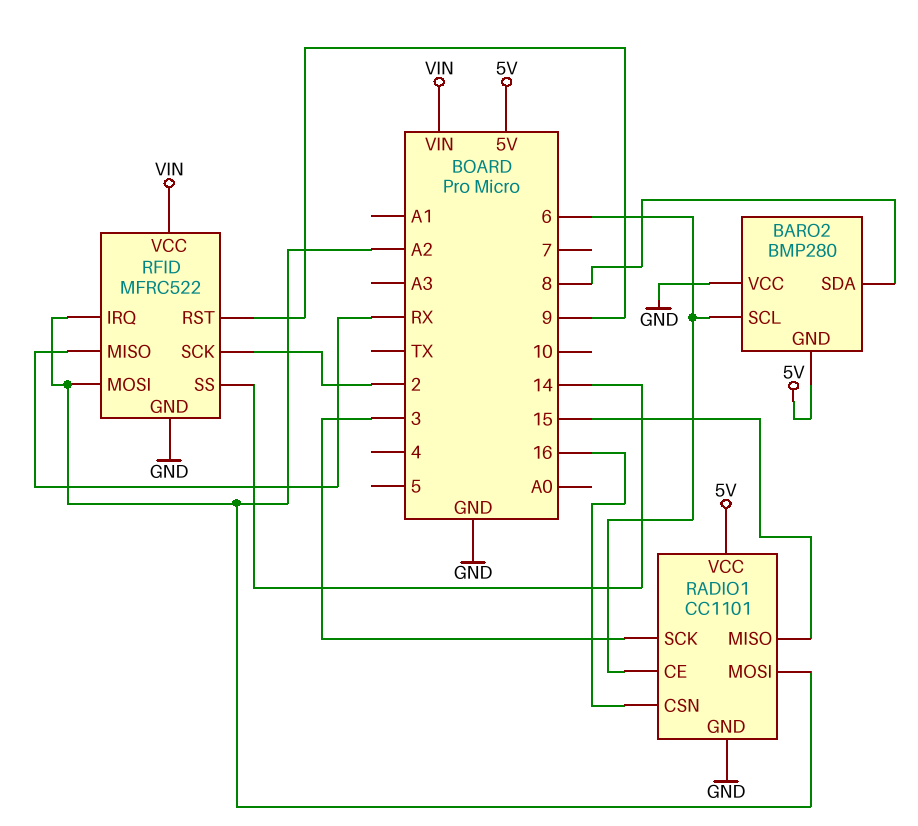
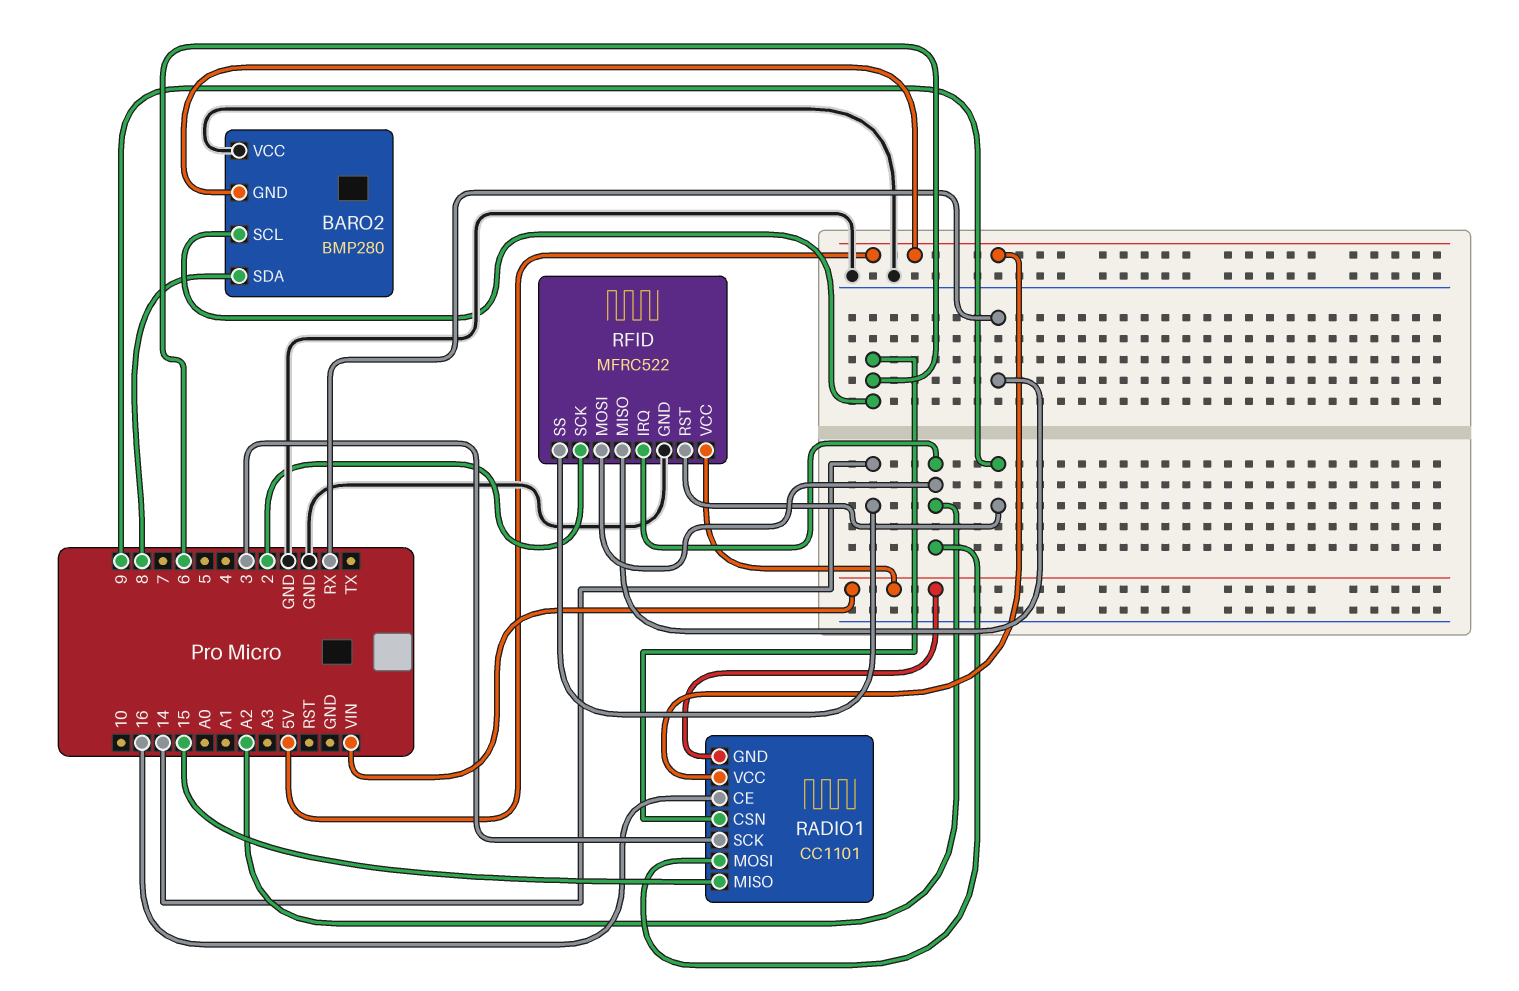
RADIO1 pin CE: 6 -> 16
RADIO1 pin CSN: 16 -> 6
RADIO1 pin GND: GND -> VIN

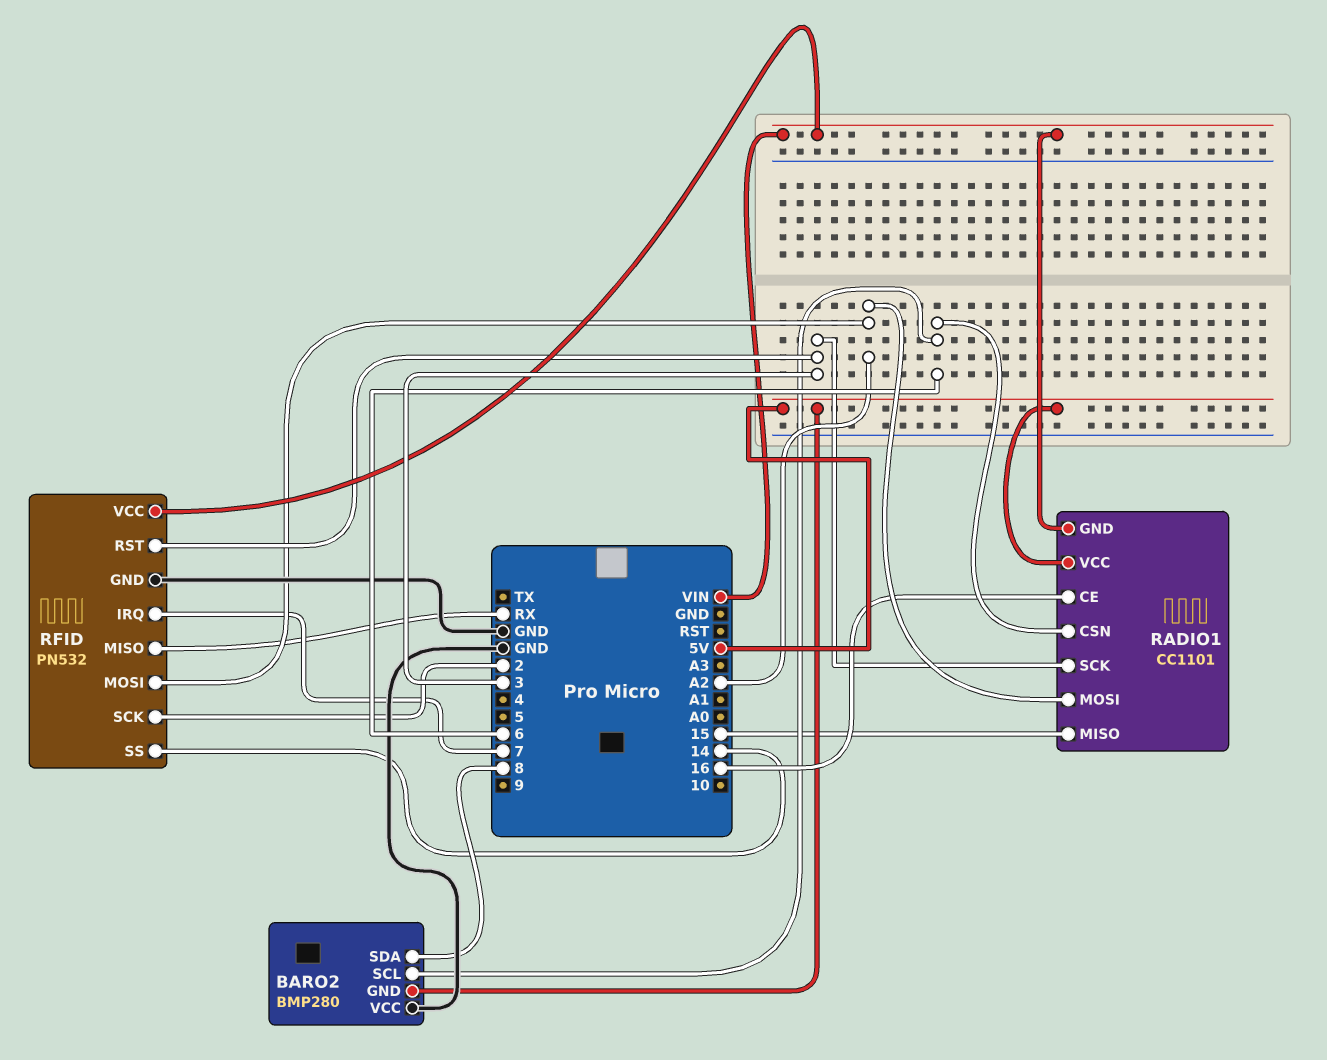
RFID: MFRC522 -> PN532
RFID pin IRQ: A2 -> 7
RFID pin RST: 9 -> 3

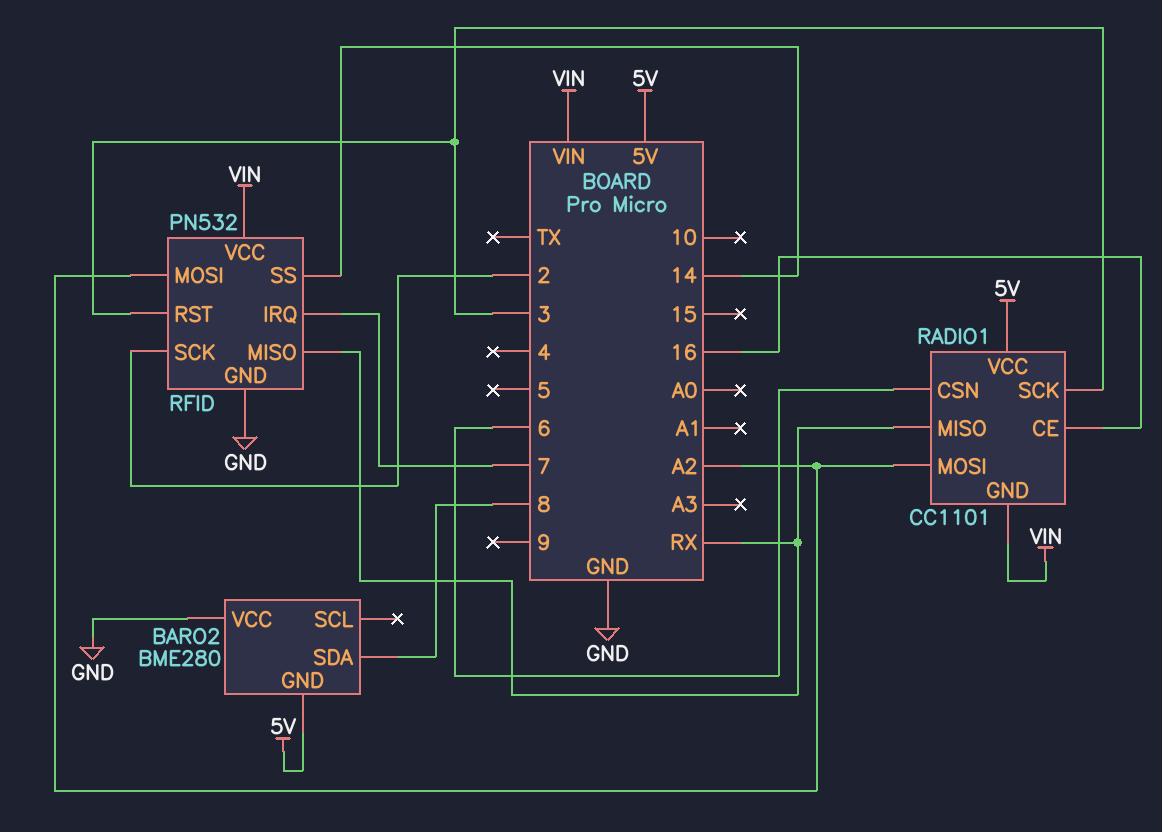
BARO2: BMP280 -> BME280
BARO2 pin SCL: 6 -> none
RADIO1 pin MISO: 15 -> RX

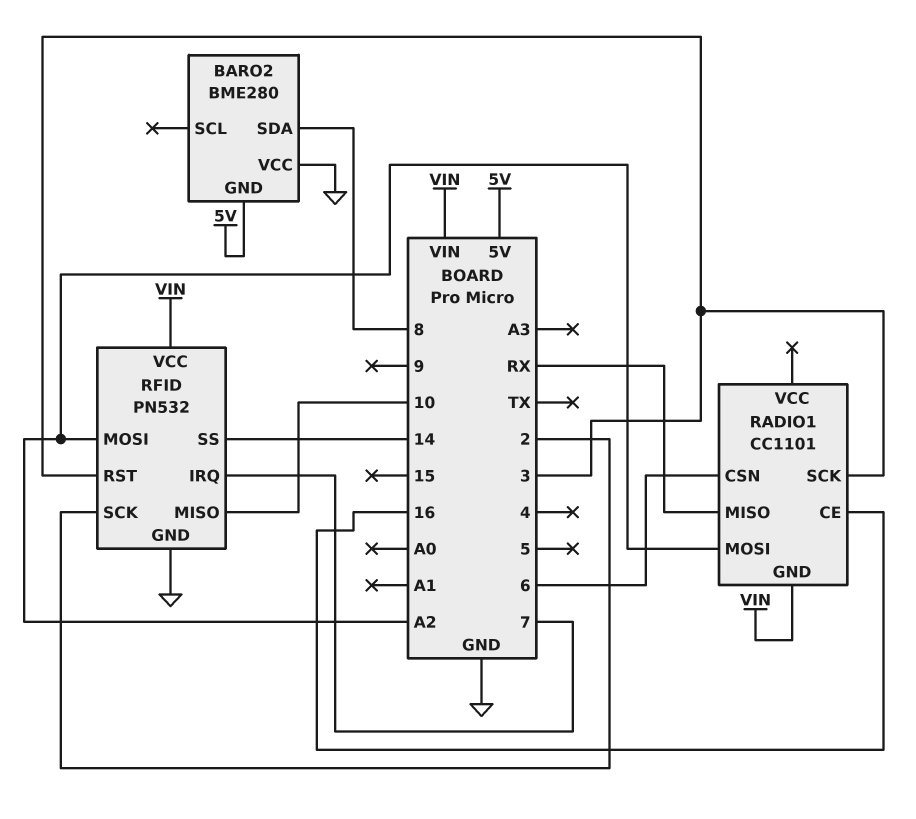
RADIO1 pin VCC: 5V -> none
RFID pin MISO: RX -> 10

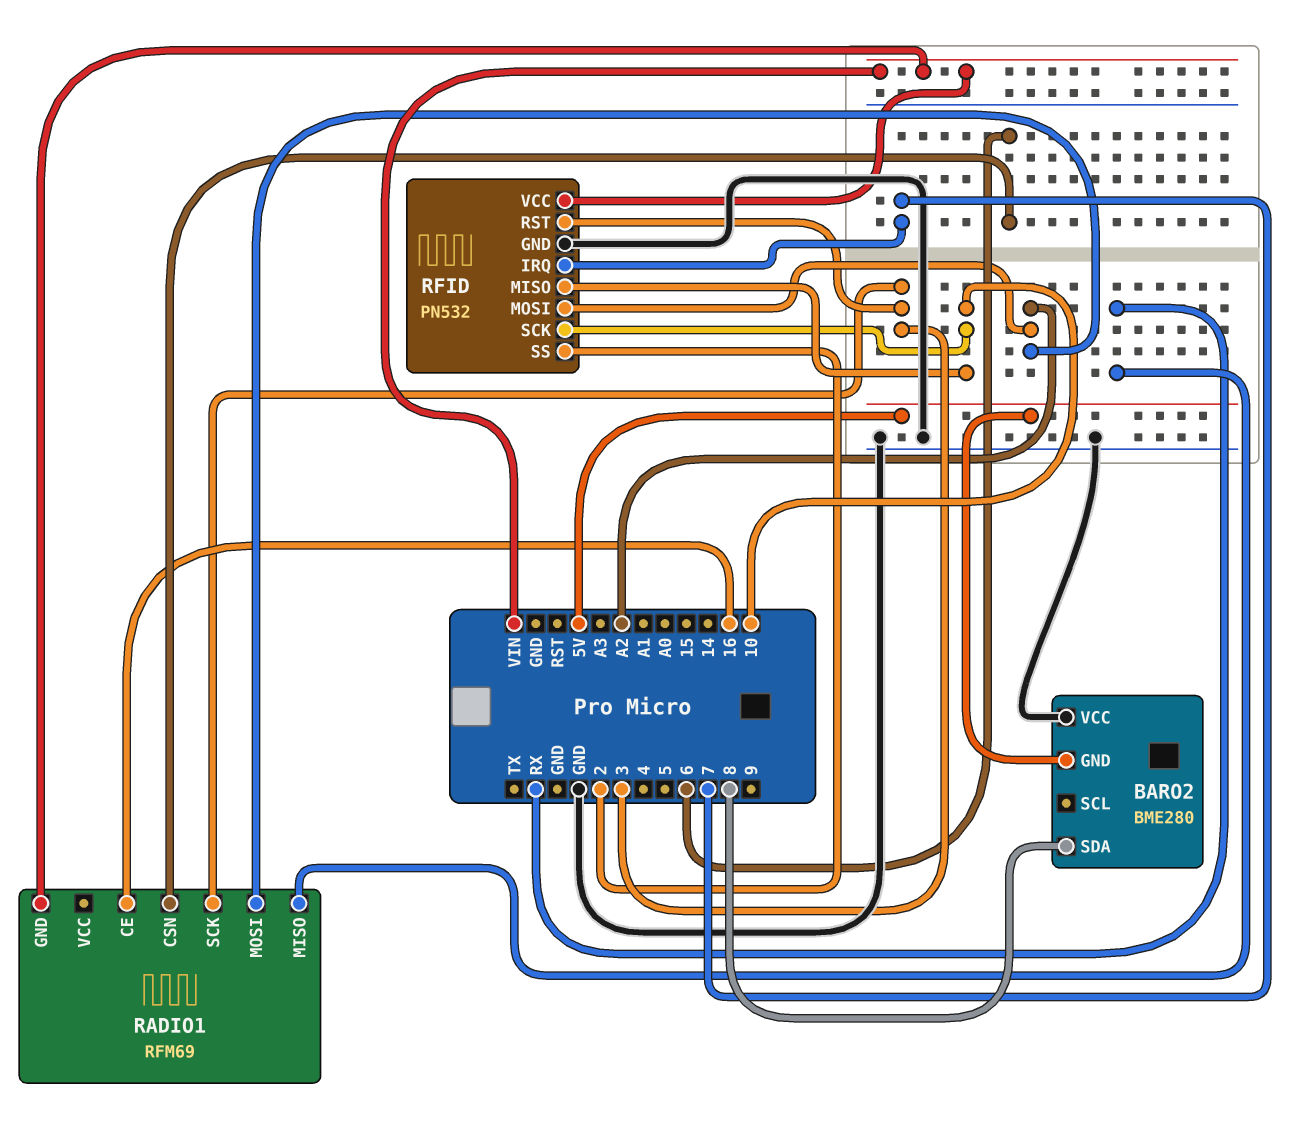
RADIO1: CC1101 -> RFM69
RFID pin SCK: 2 -> 10
RFID pin SS: 14 -> 2

